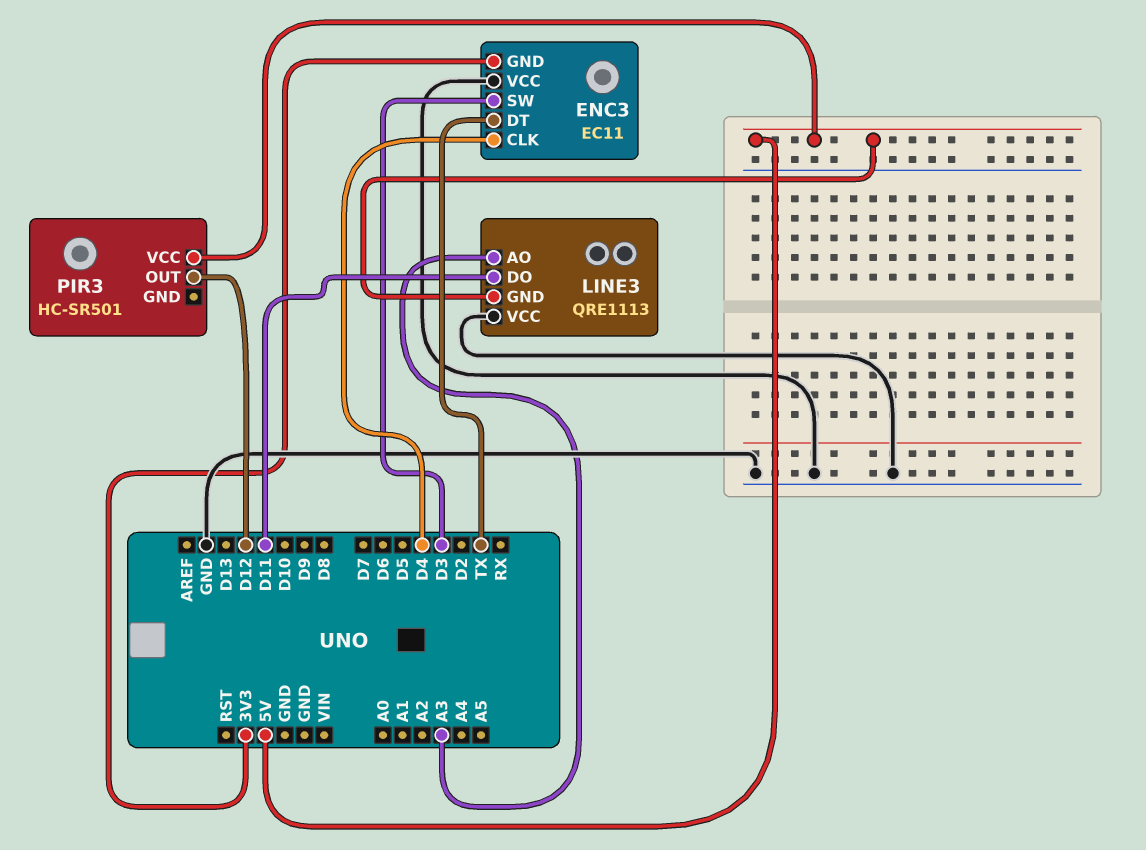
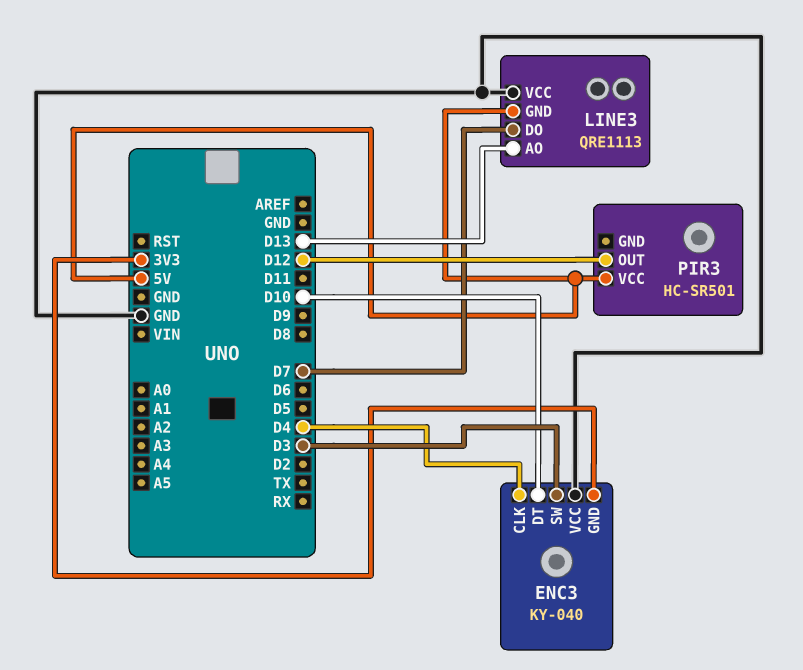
ENC3: EC11 -> KY-040
ENC3 pin DT: TX -> D10
LINE3 pin AO: A3 -> D13
LINE3 pin DO: D11 -> D7

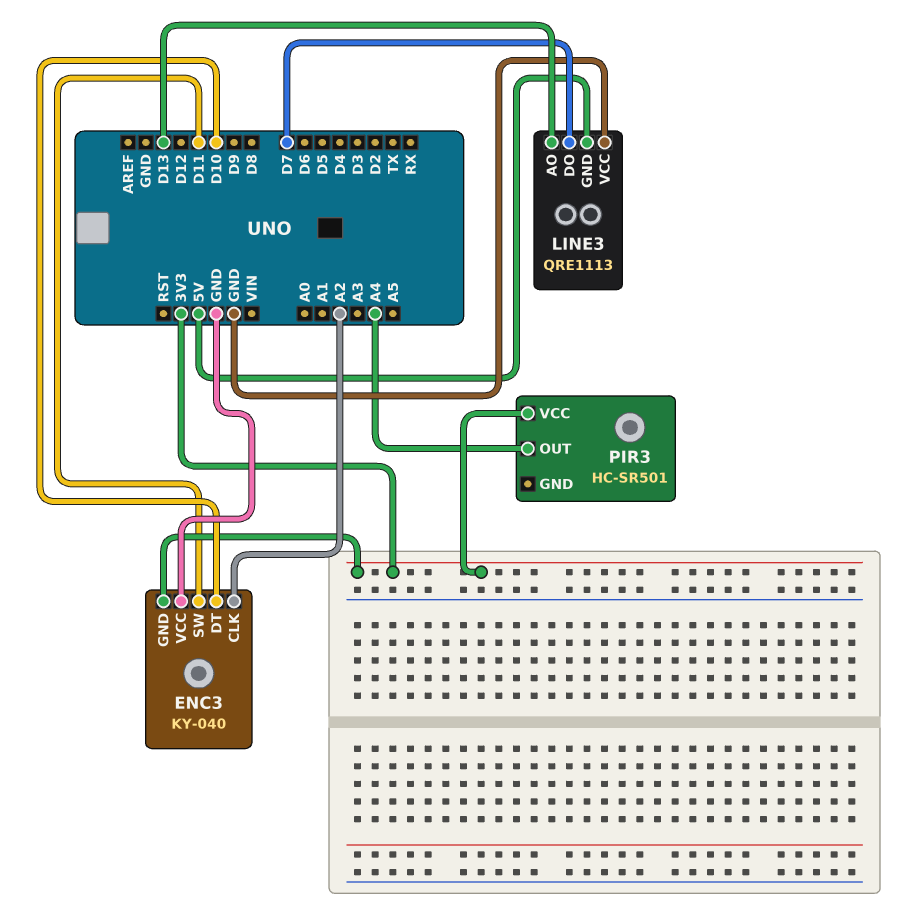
ENC3 pin CLK: D4 -> A2
ENC3 pin SW: D3 -> D11
PIR3 pin OUT: D12 -> A4
PIR3 pin VCC: 5V -> 3V3

